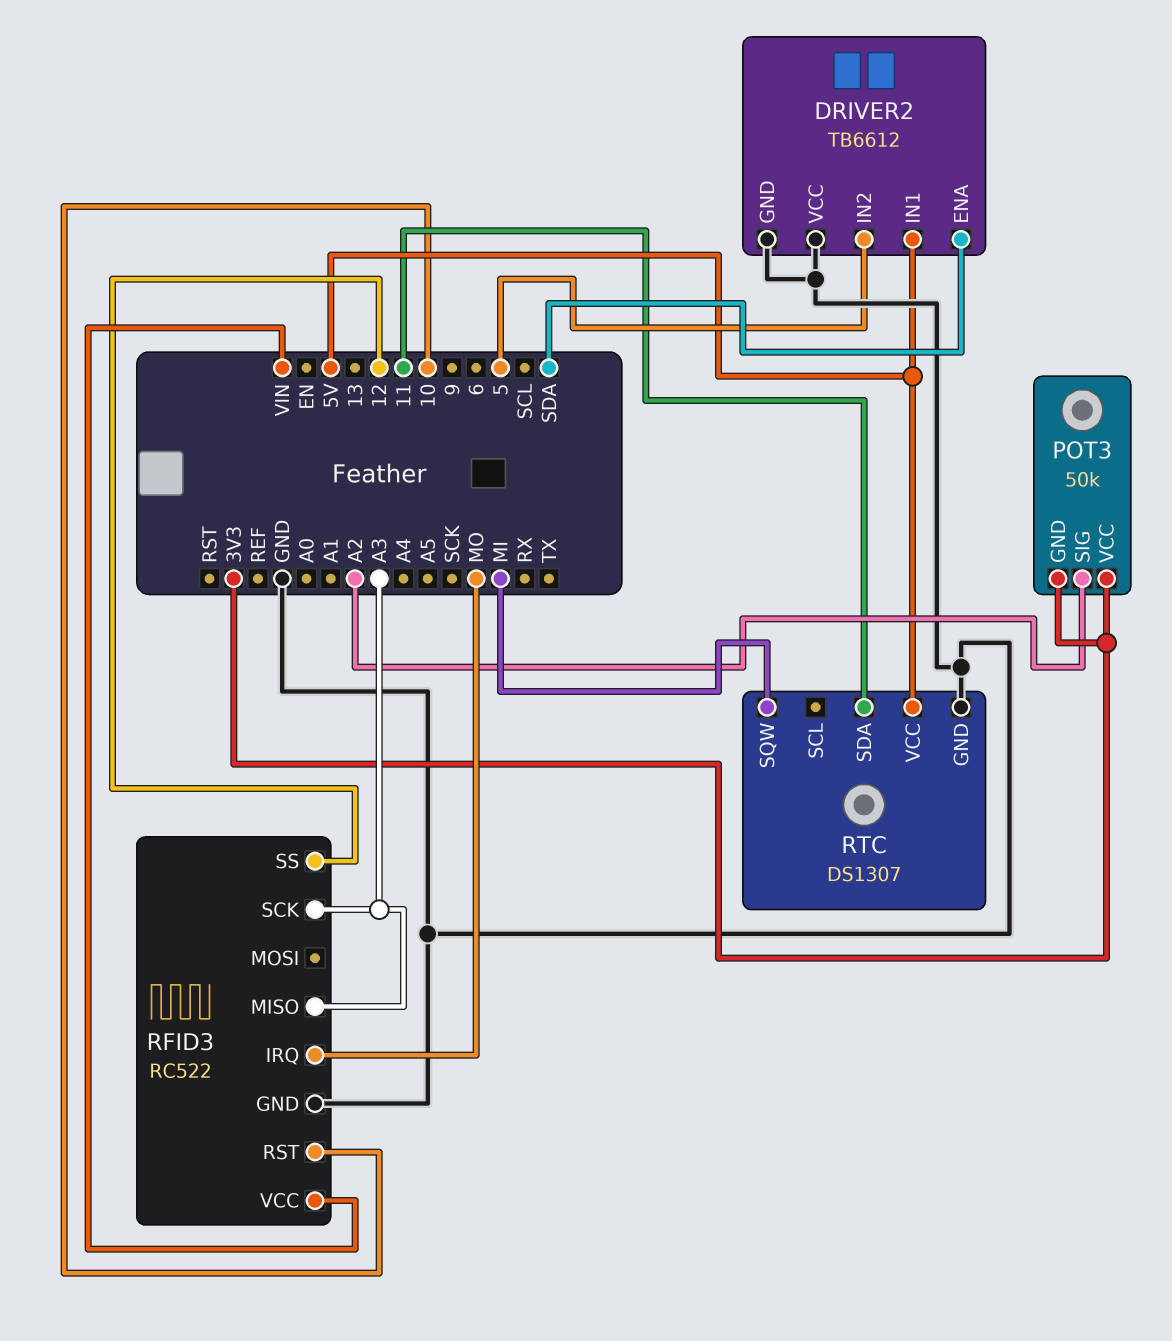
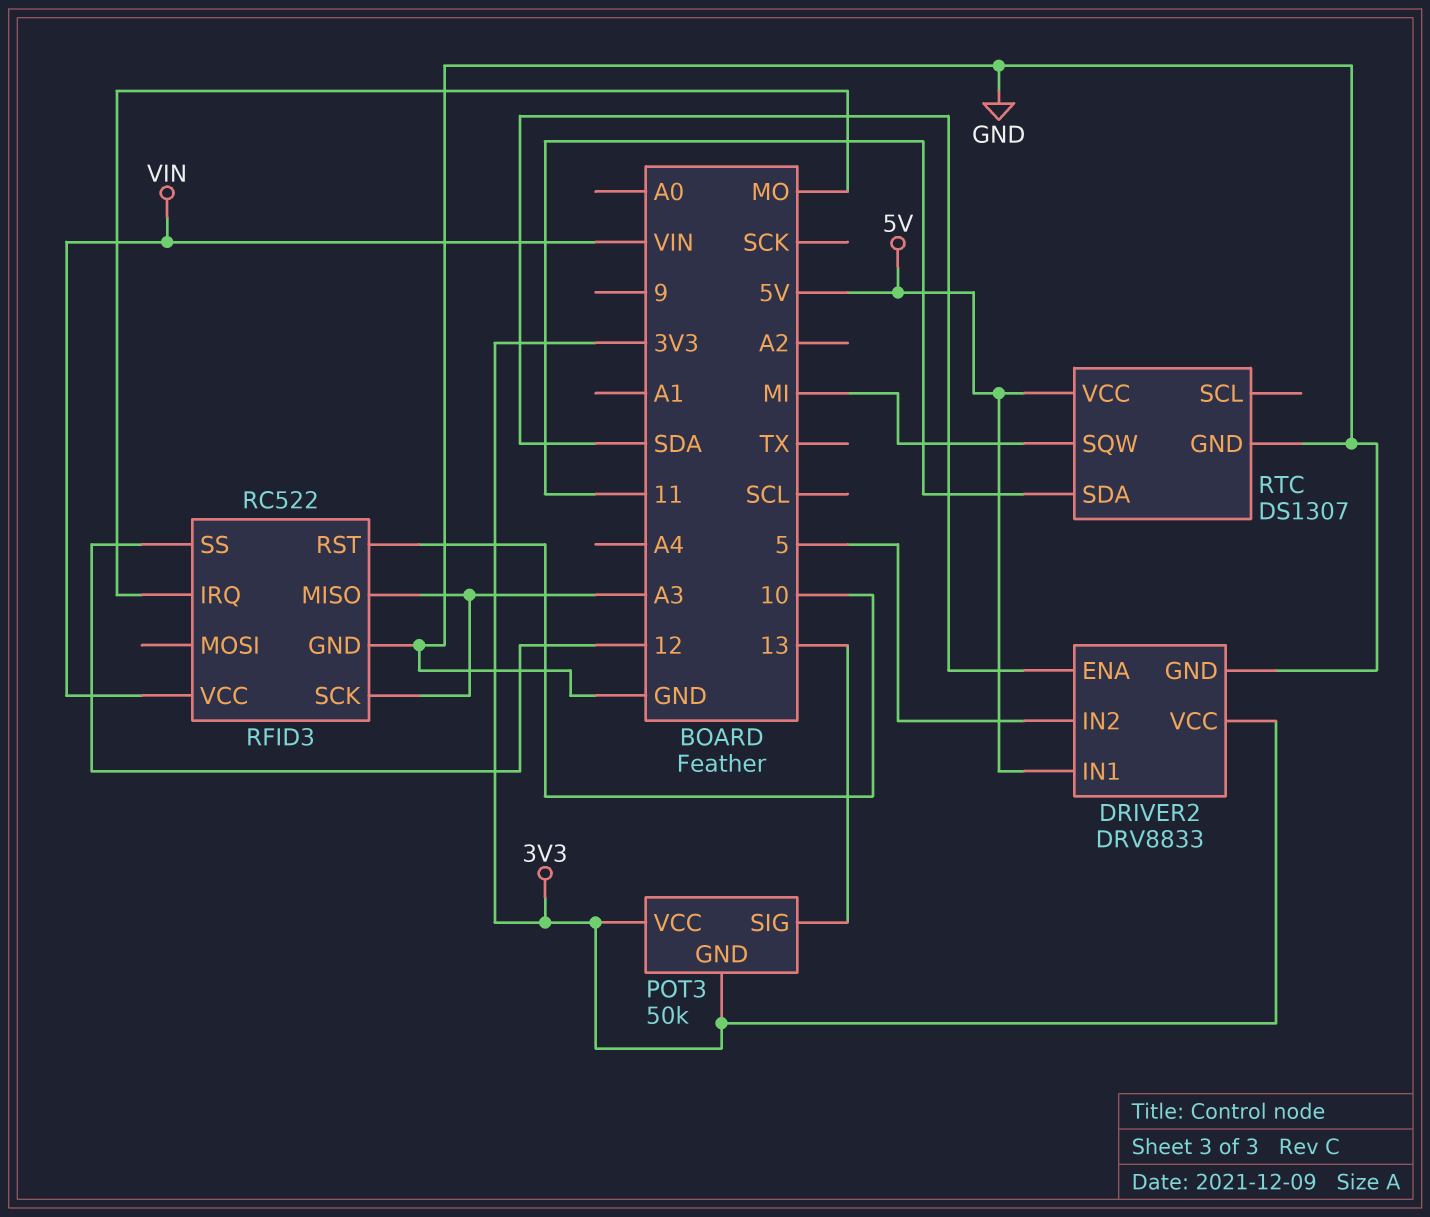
DRIVER2: TB6612 -> DRV8833
DRIVER2 pin VCC: GND -> 3V3
POT3 pin SIG: A2 -> 13

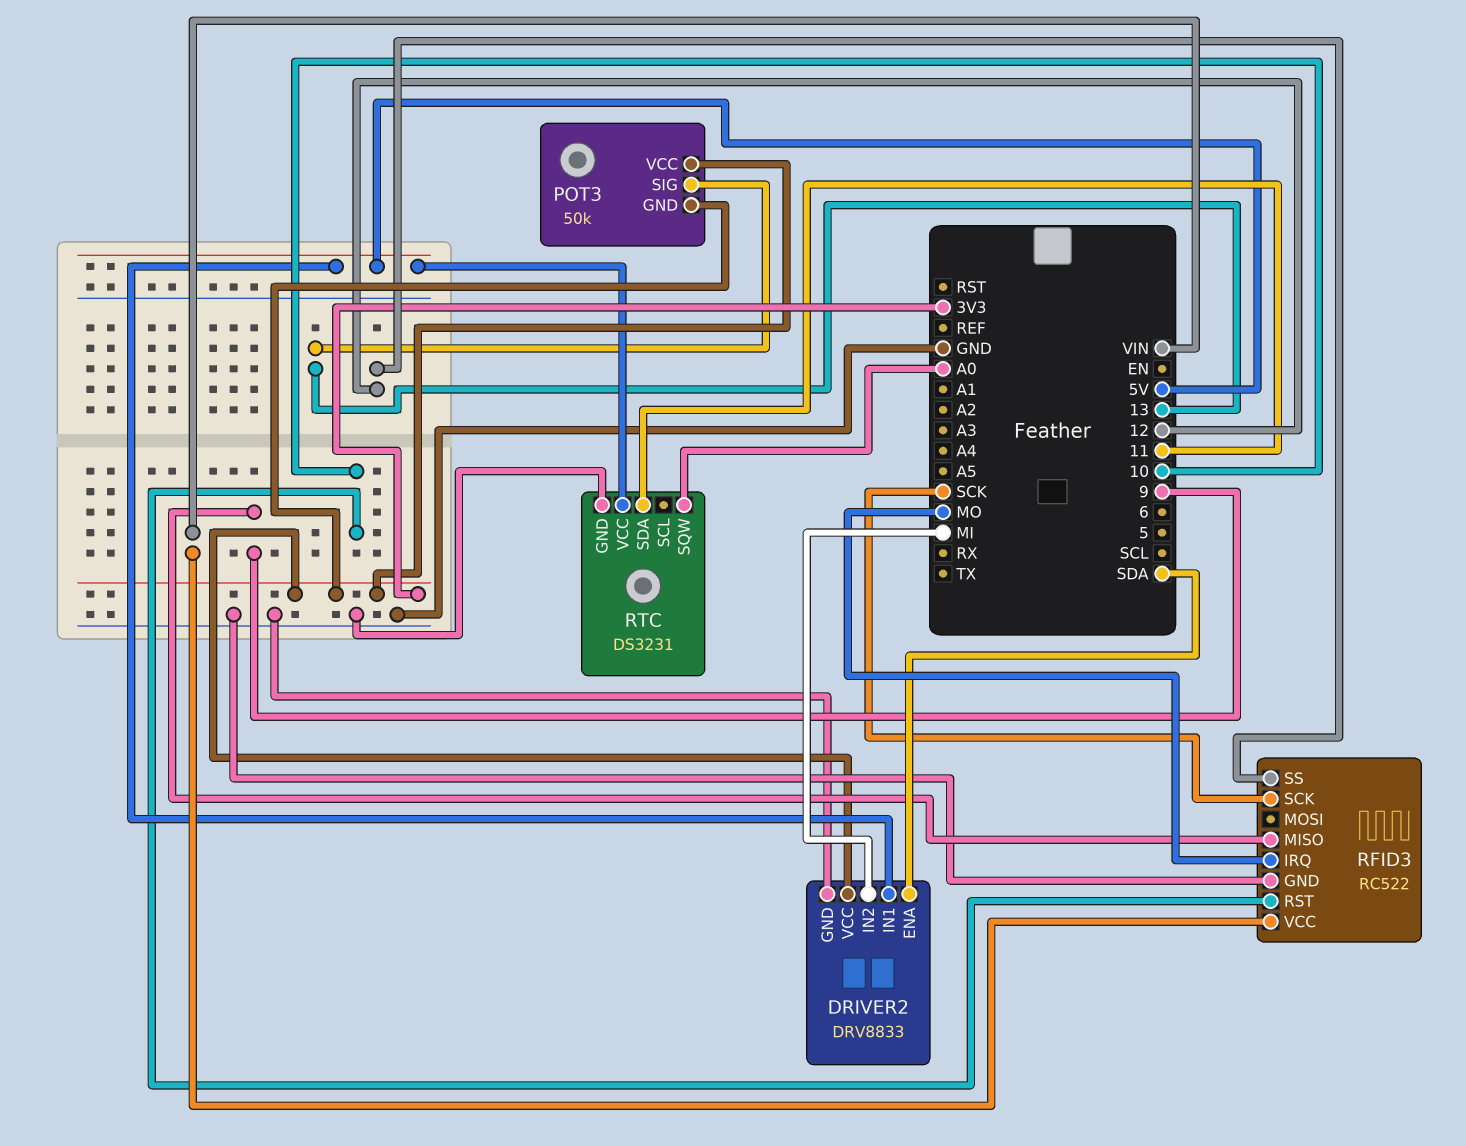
DRIVER2 pin IN2: 5 -> MI
RFID3 pin MISO: A3 -> 9
RFID3 pin SCK: A3 -> SCK
RTC: DS1307 -> DS3231
RTC pin SQW: MI -> A0

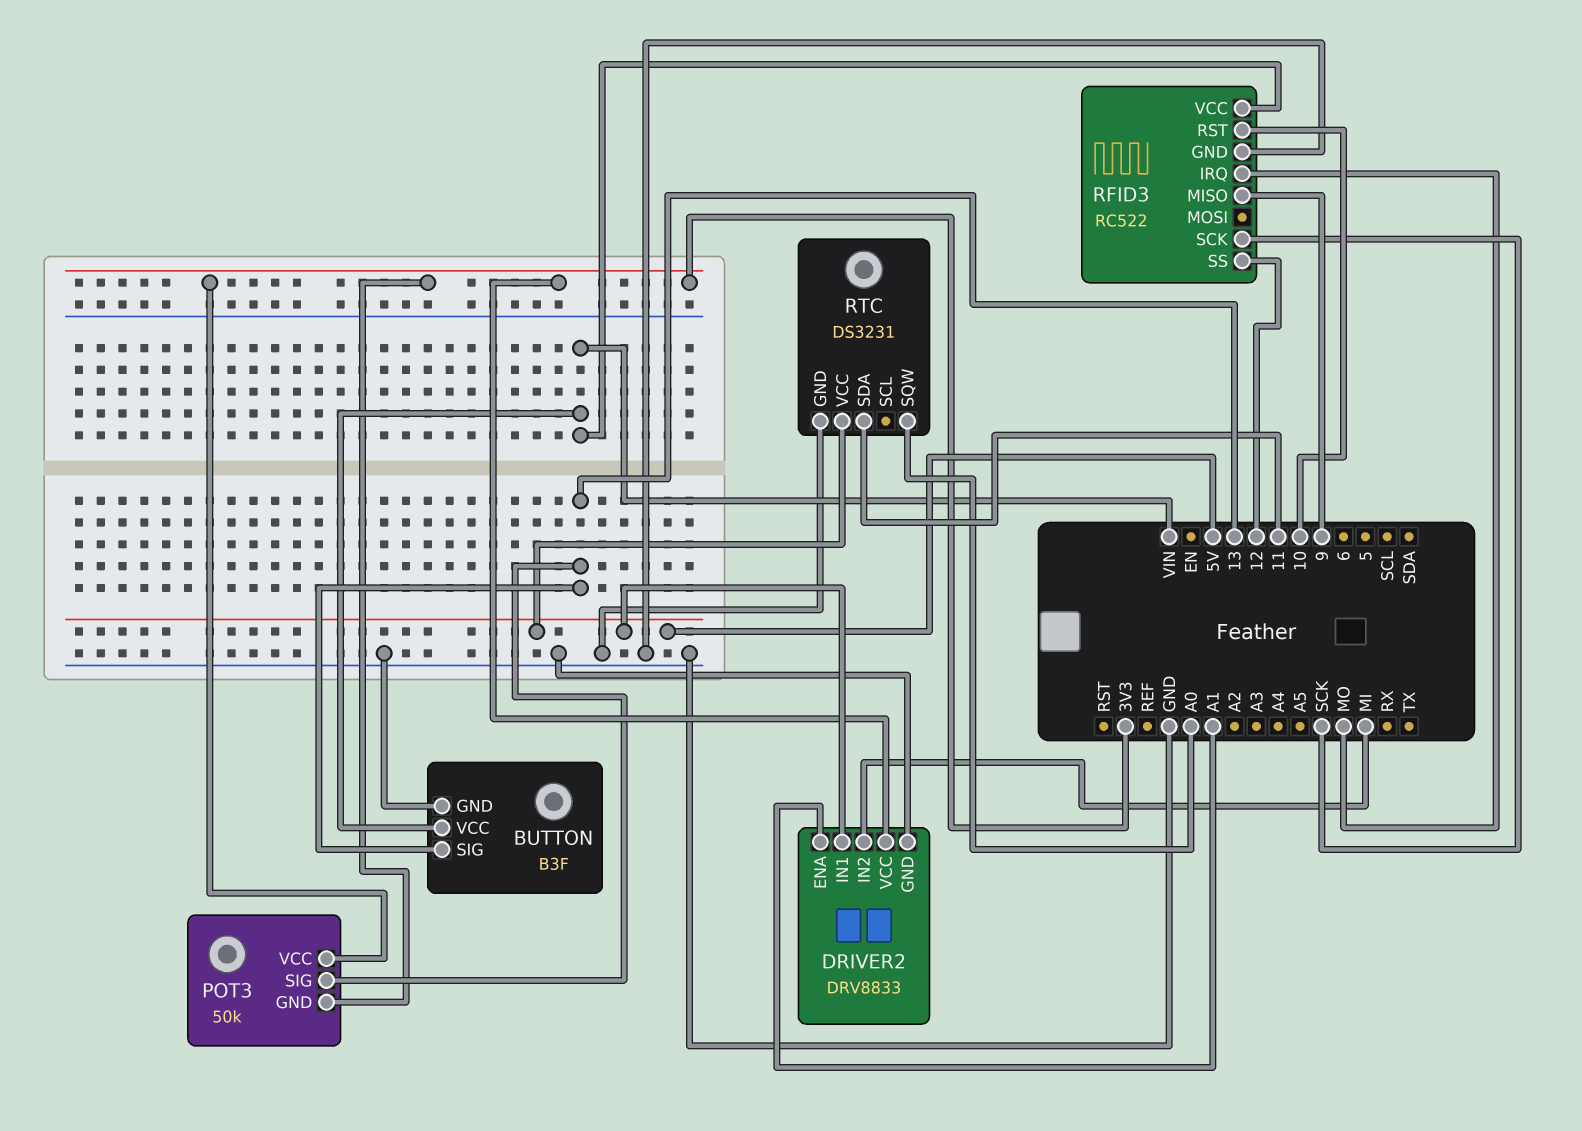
BUTTON: none -> B3F
BUTTON pin GND: none -> GND
BUTTON pin SIG: none -> 13
BUTTON pin VCC: none -> VIN
DRIVER2 pin ENA: SDA -> A1

